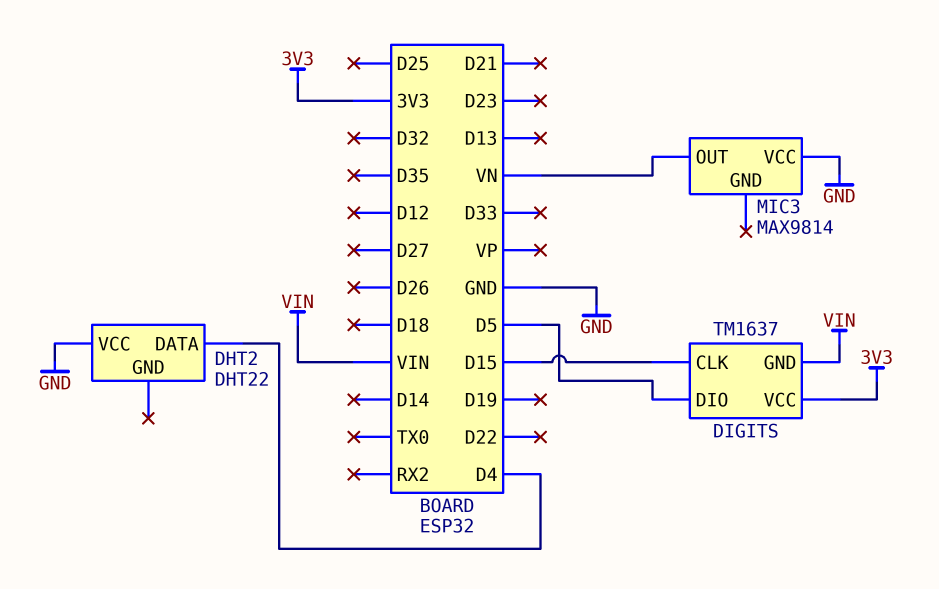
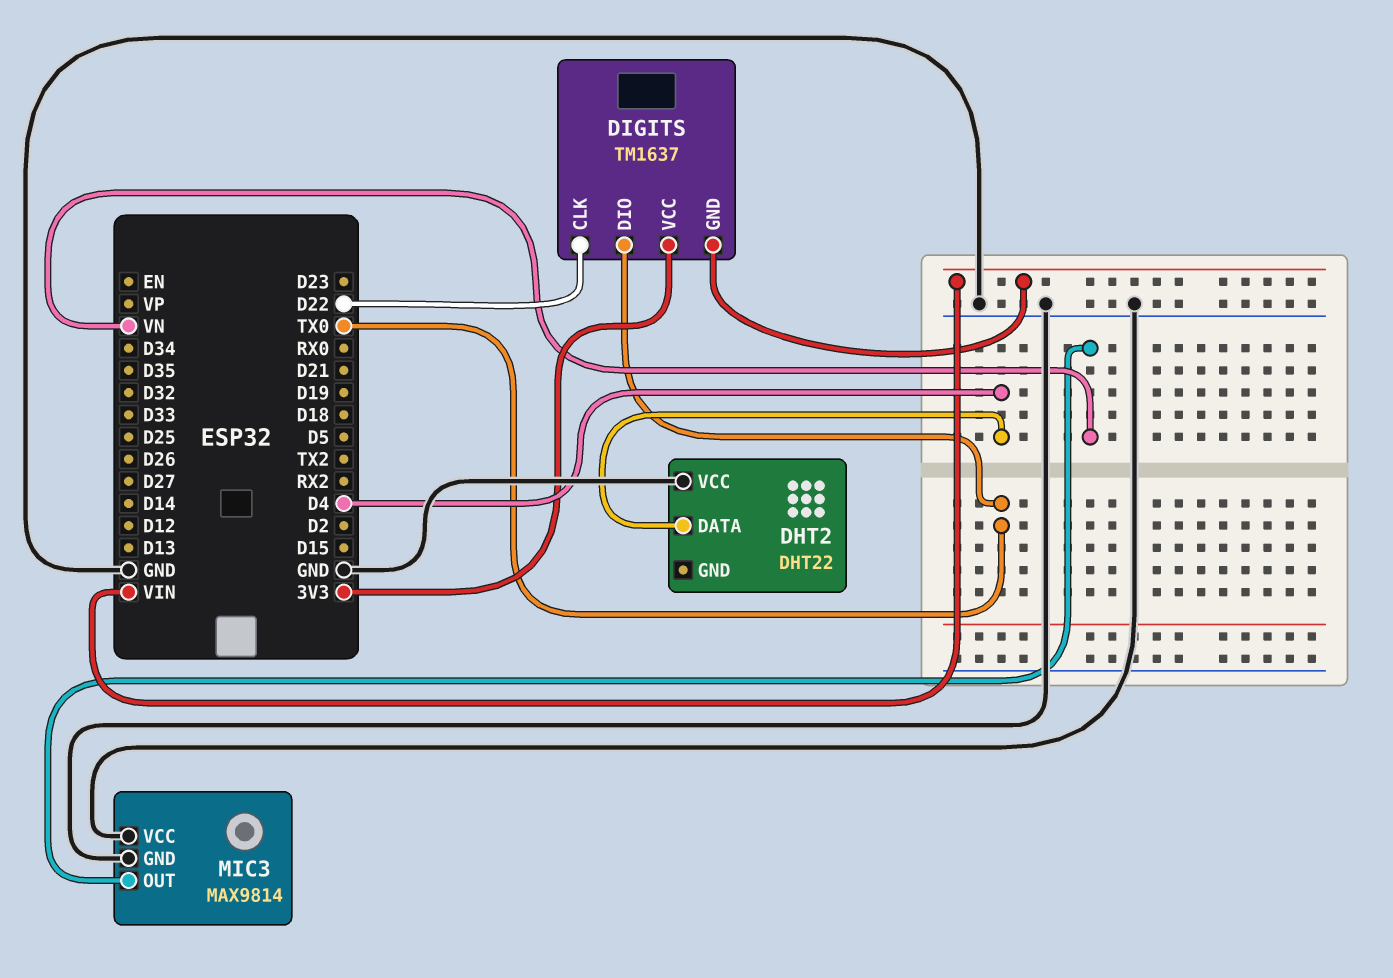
DIGITS pin CLK: D15 -> D22
DIGITS pin DIO: D5 -> TX0
MIC3 pin GND: none -> GND

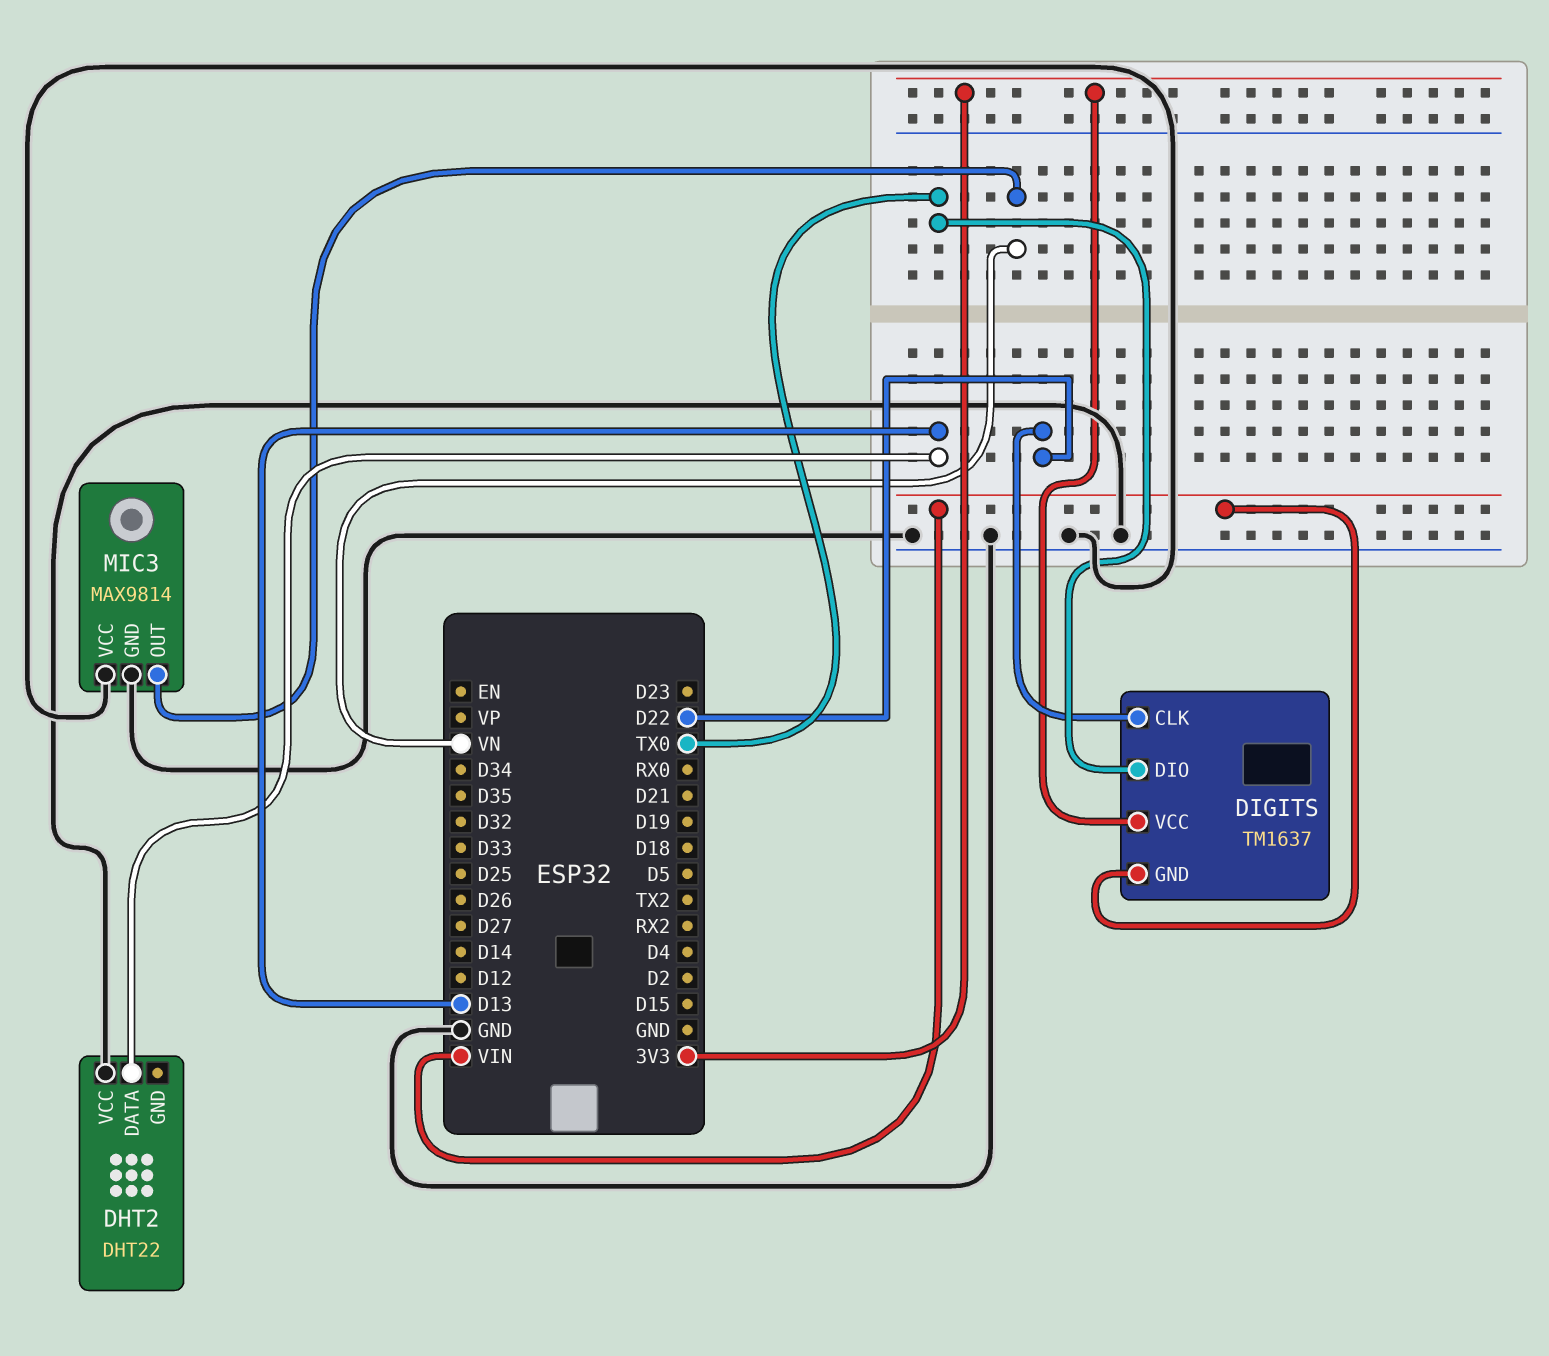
DHT2 pin DATA: D4 -> D13

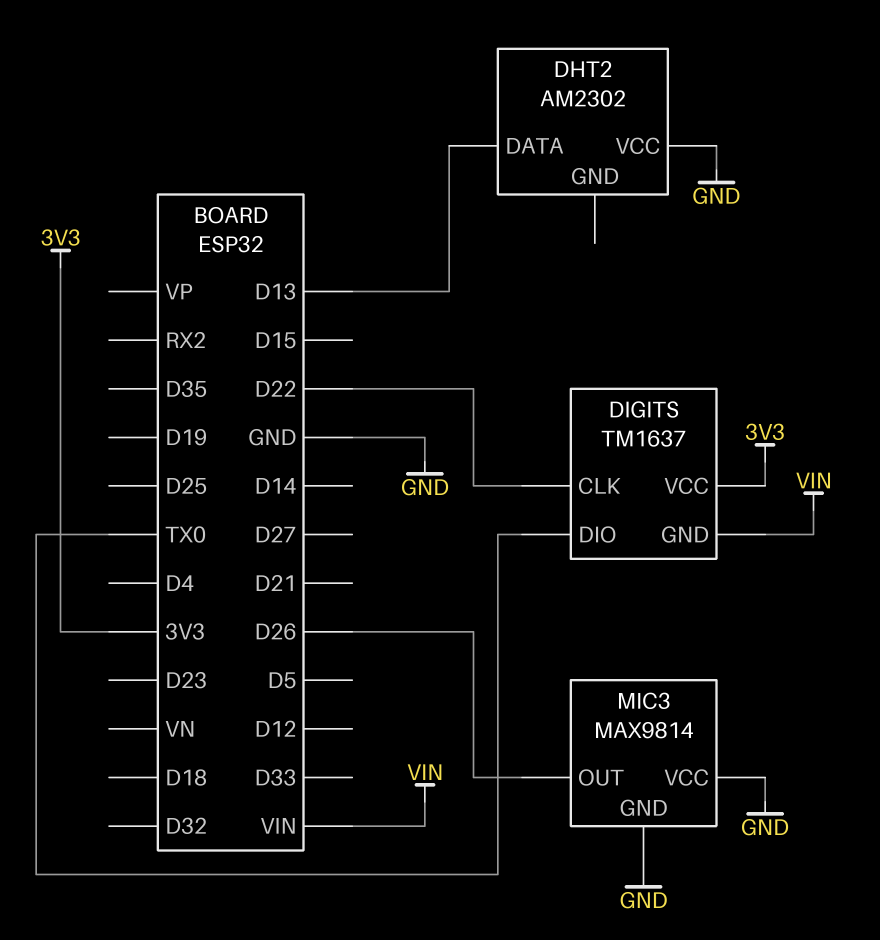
DHT2: DHT22 -> AM2302
MIC3 pin OUT: VN -> D26

